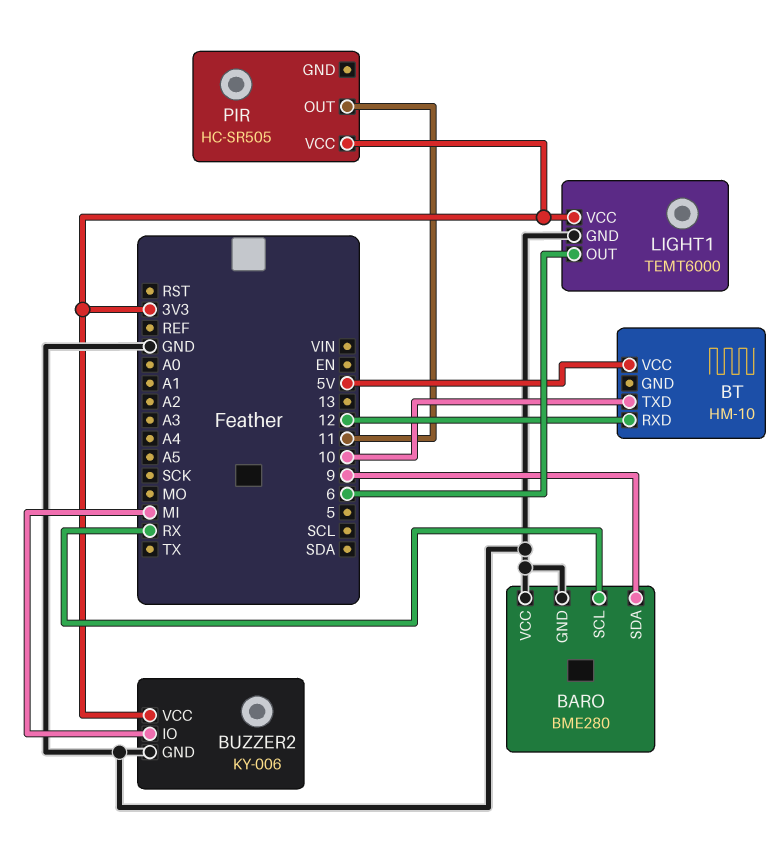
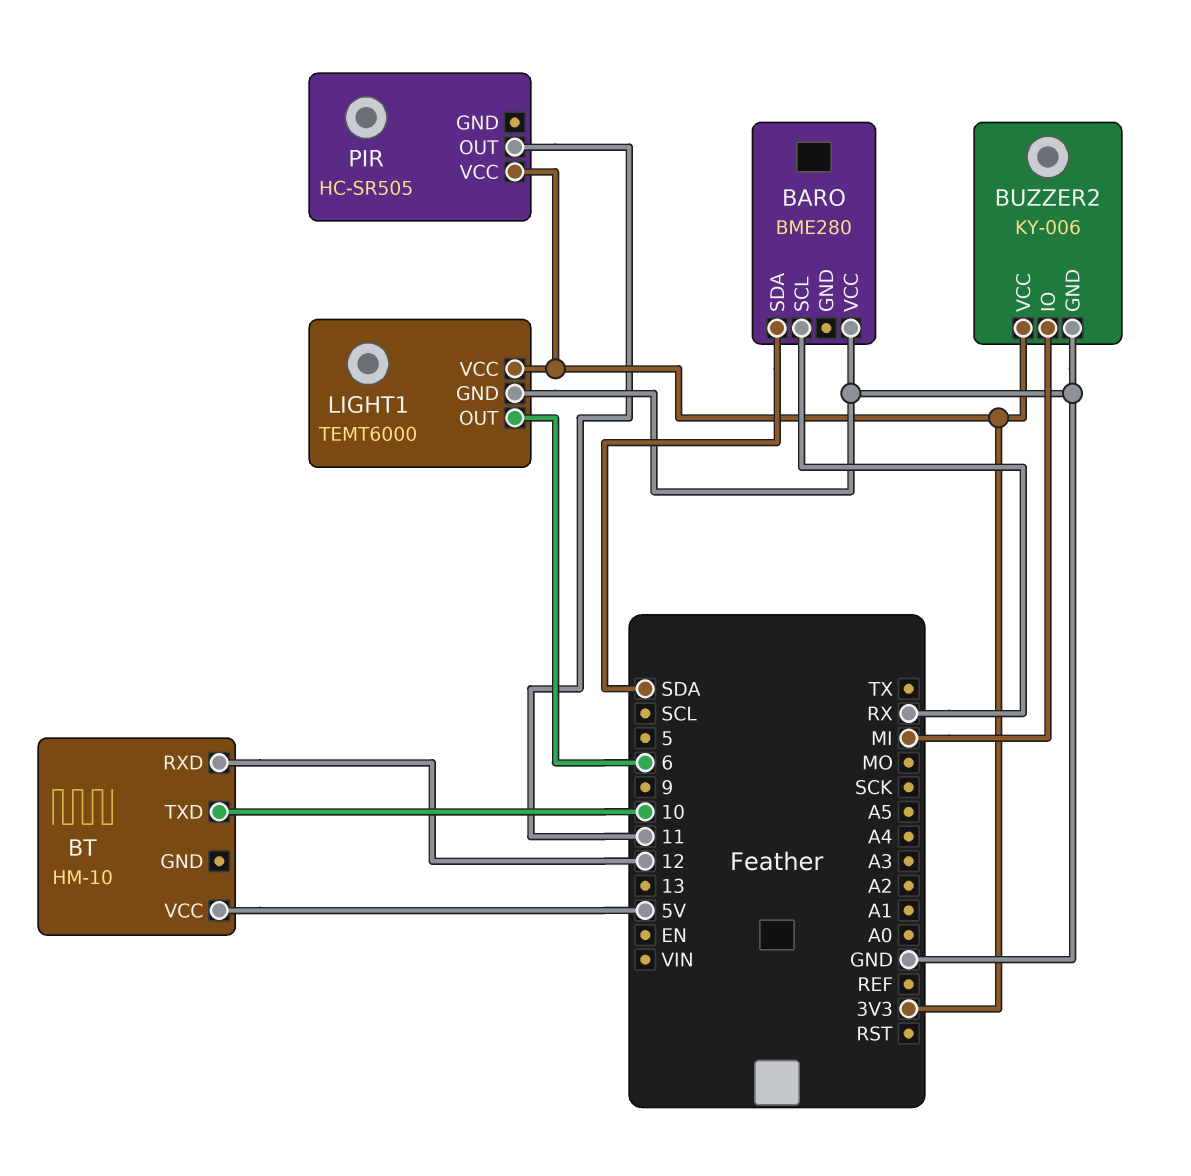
BARO pin GND: GND -> none
BARO pin SDA: 9 -> SDA

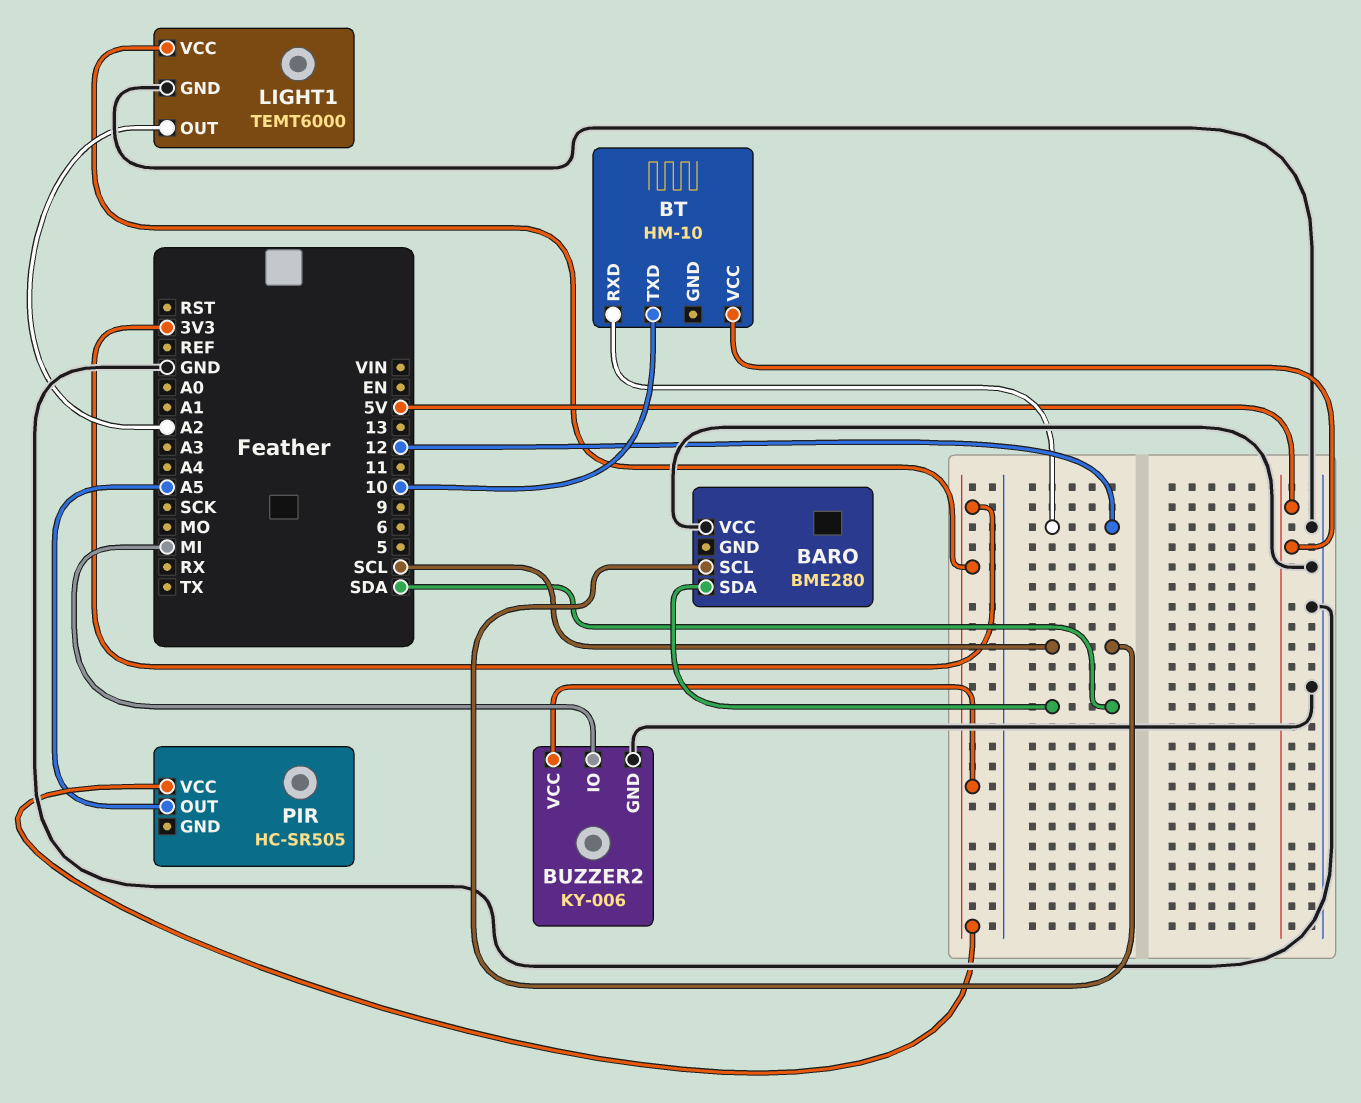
BARO pin SCL: RX -> SCL
LIGHT1 pin OUT: 6 -> A2
PIR pin OUT: 11 -> A5

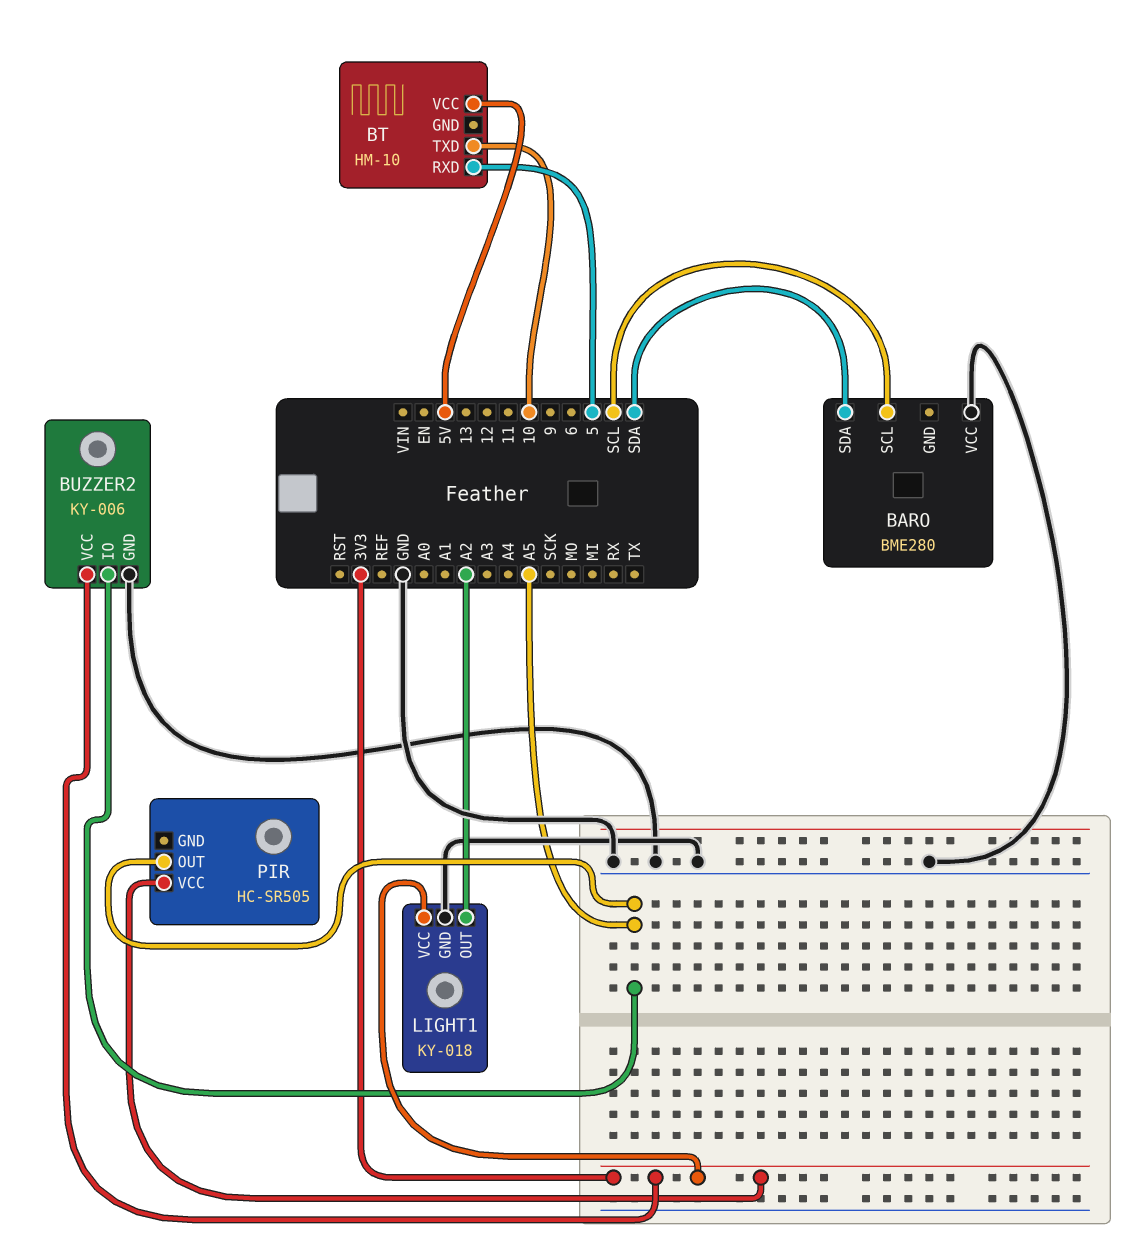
BT pin RXD: 12 -> 5
BUZZER2 pin IO: MI -> A5
LIGHT1: TEMT6000 -> KY-018

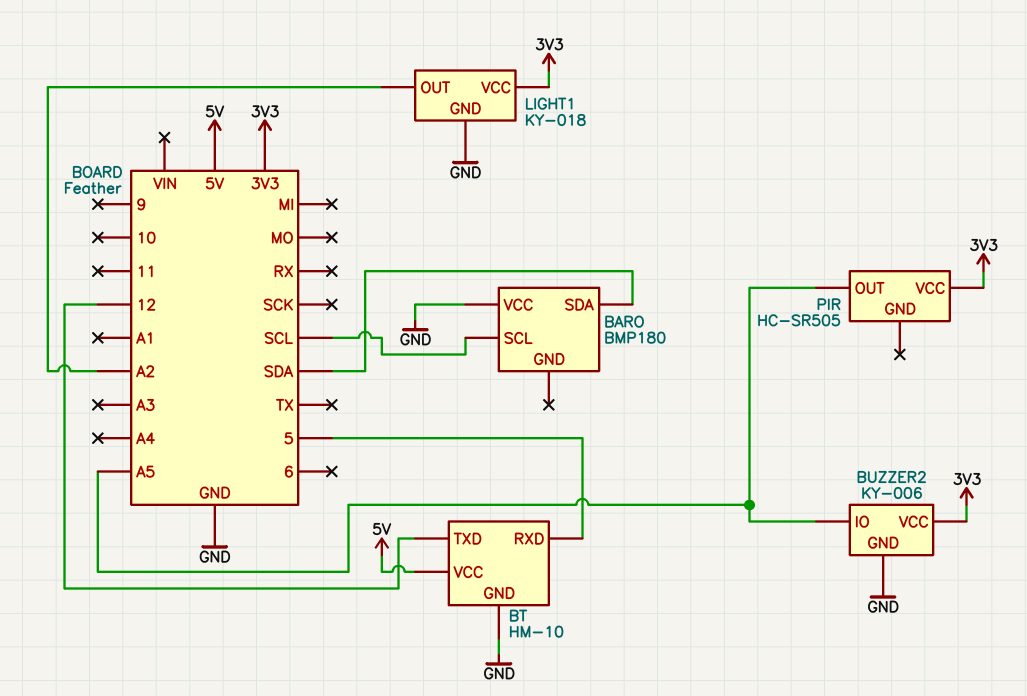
BARO: BME280 -> BMP180
BT pin GND: none -> GND
BT pin TXD: 10 -> 12

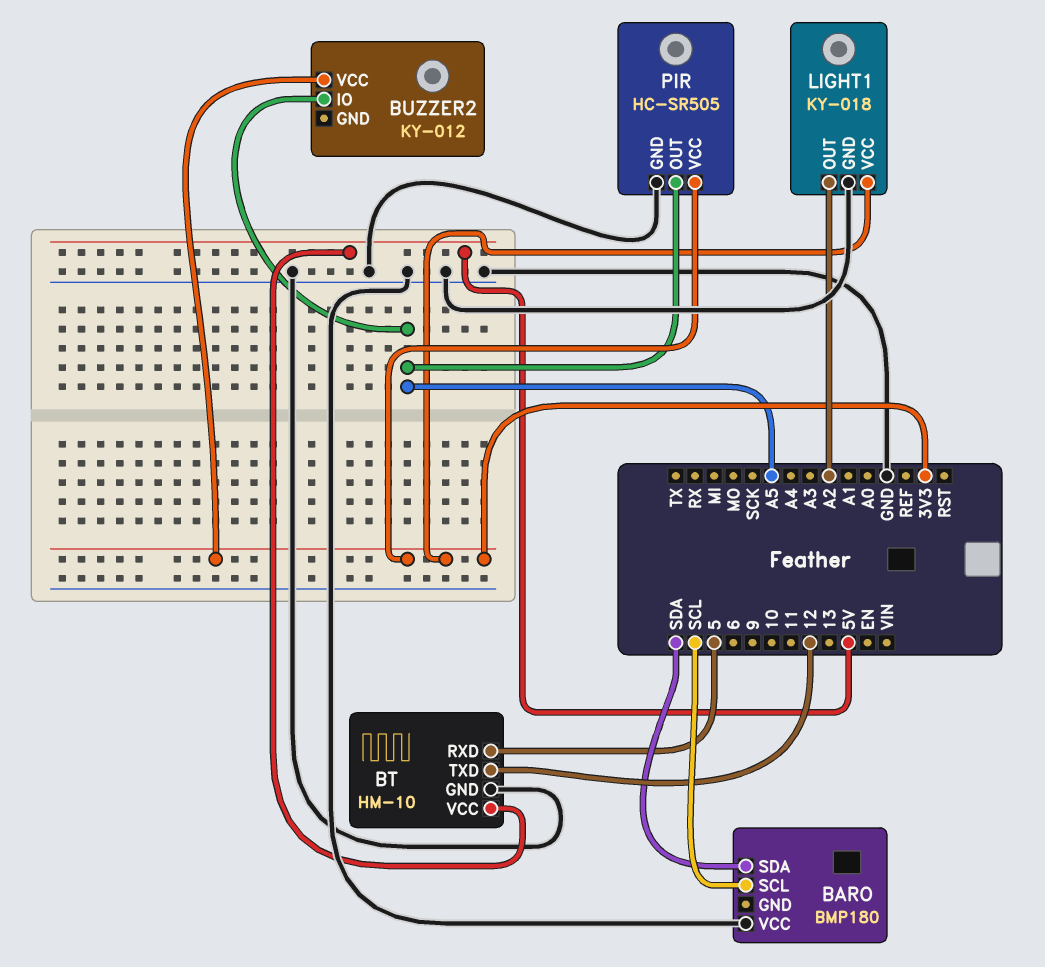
BUZZER2: KY-006 -> KY-012
BUZZER2 pin GND: GND -> none
PIR pin GND: none -> GND

